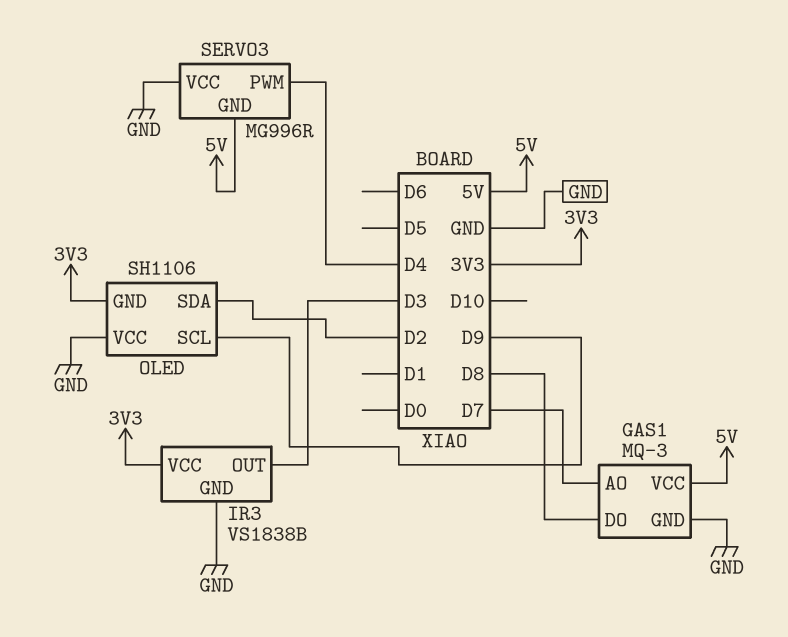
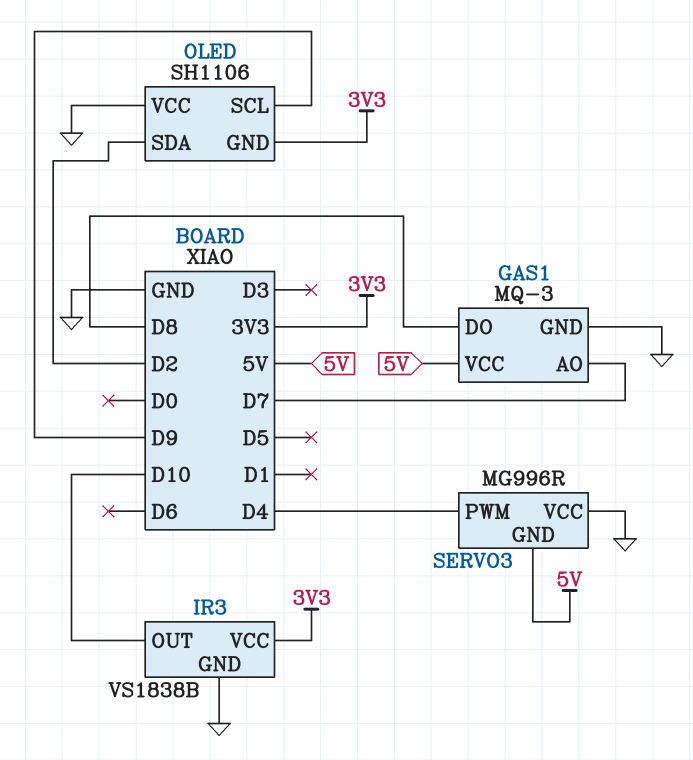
IR3 pin OUT: D3 -> D10

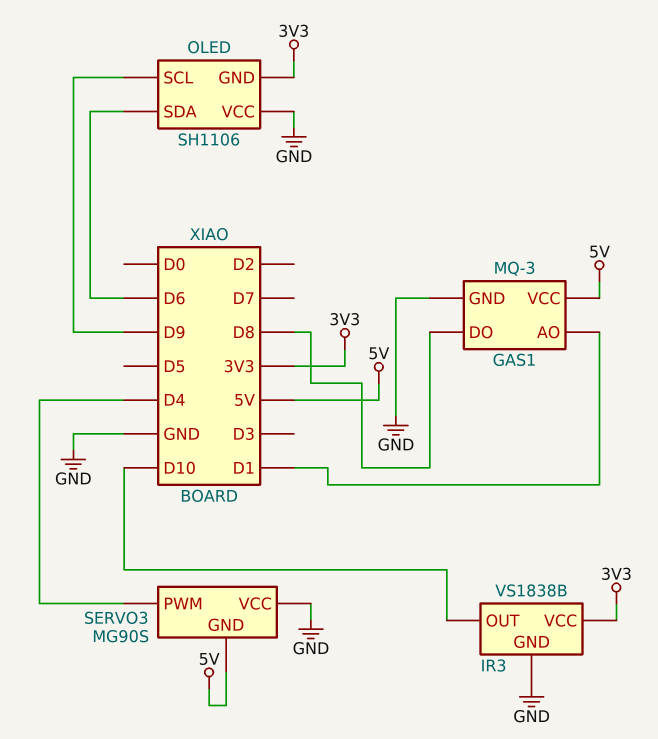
GAS1 pin AO: D7 -> D1
OLED pin SDA: D2 -> D6
SERVO3: MG996R -> MG90S

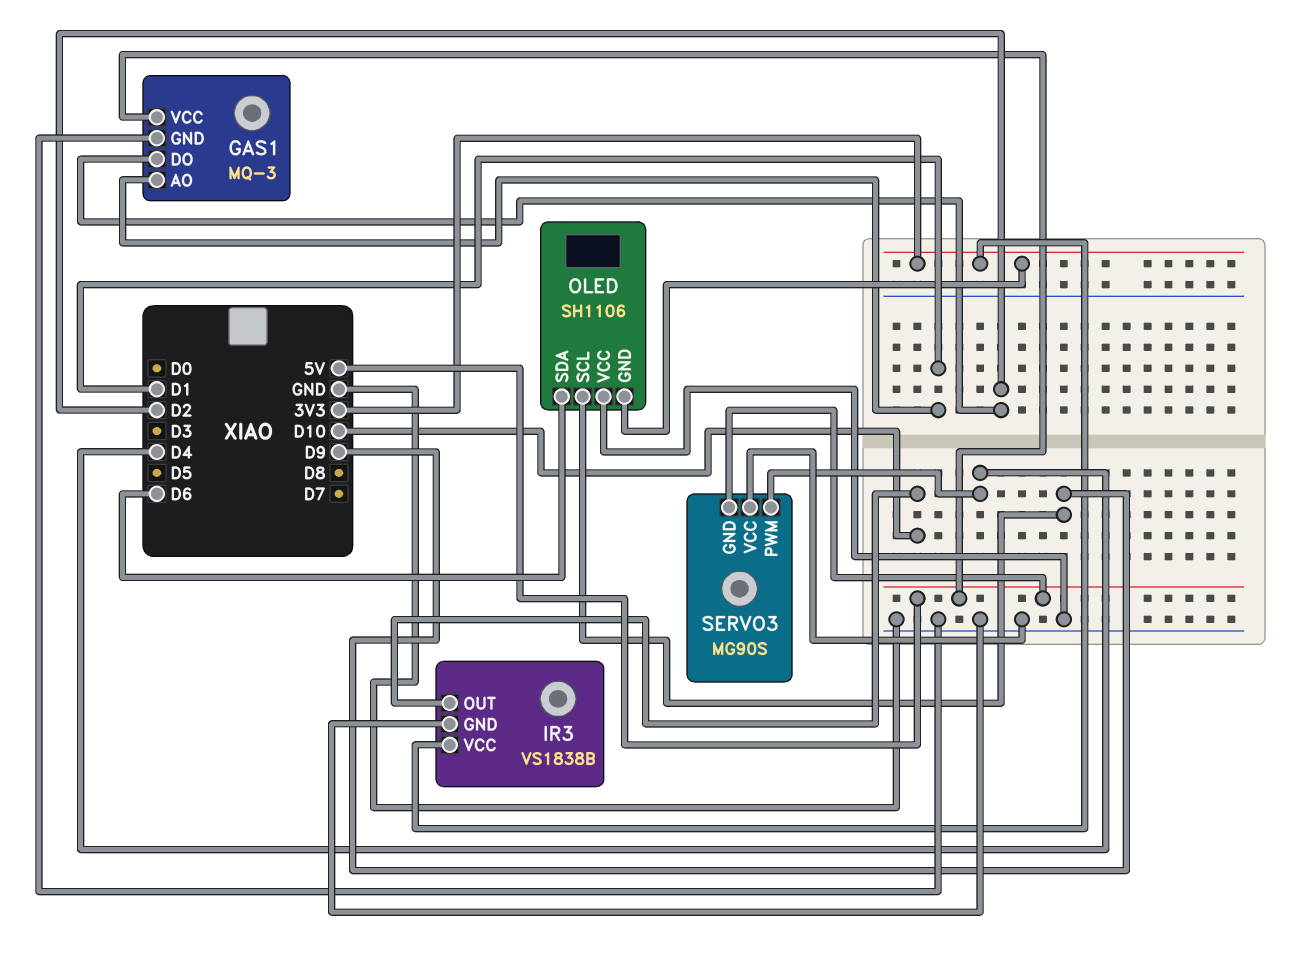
GAS1 pin DO: D8 -> D2

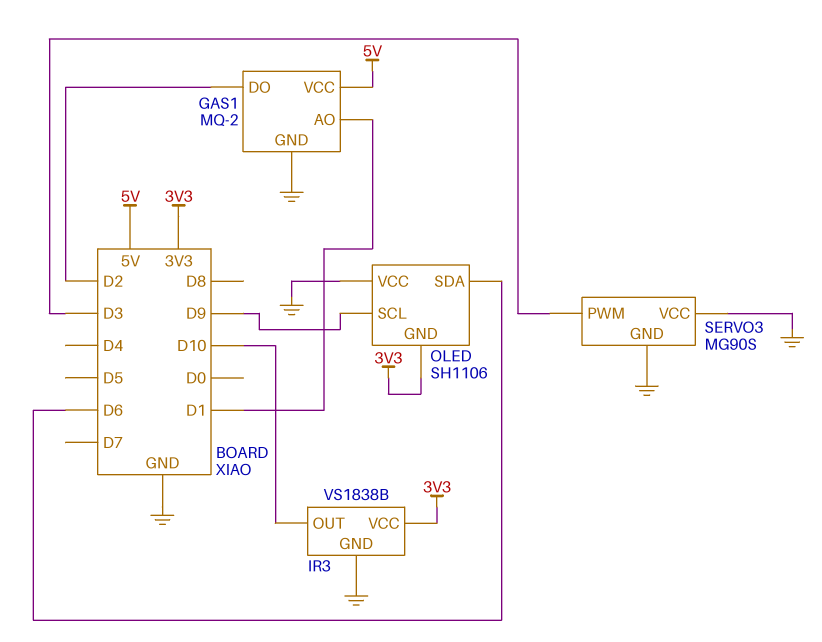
GAS1: MQ-3 -> MQ-2
SERVO3 pin GND: 5V -> GND
SERVO3 pin PWM: D4 -> D3

